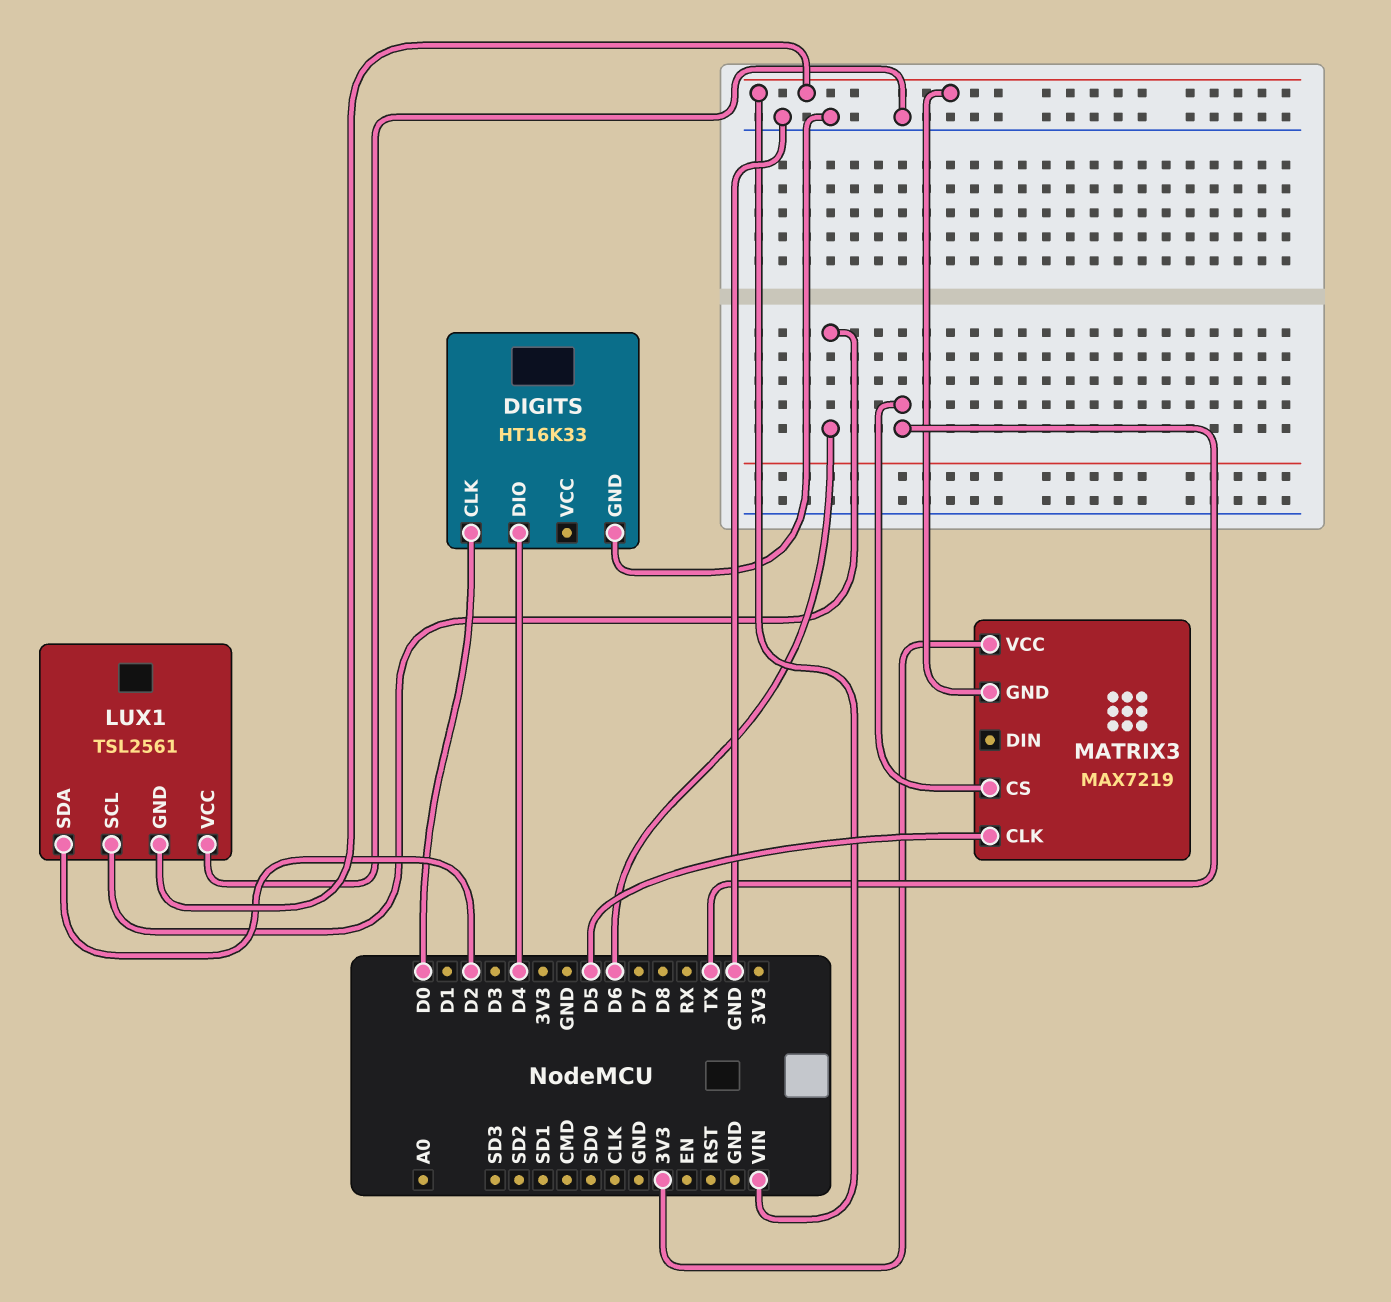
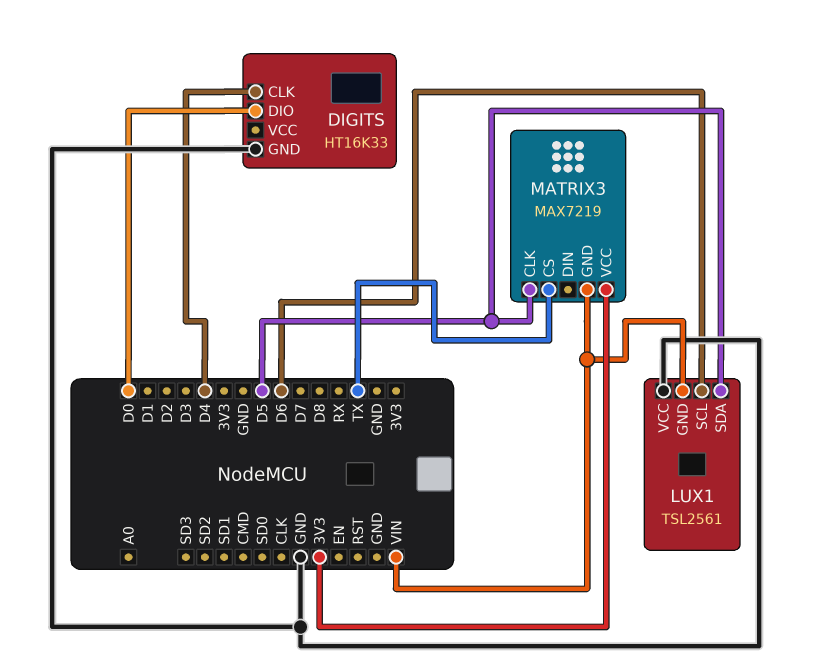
DIGITS pin CLK: D0 -> D4
DIGITS pin DIO: D4 -> D0
LUX1 pin SDA: D2 -> D5

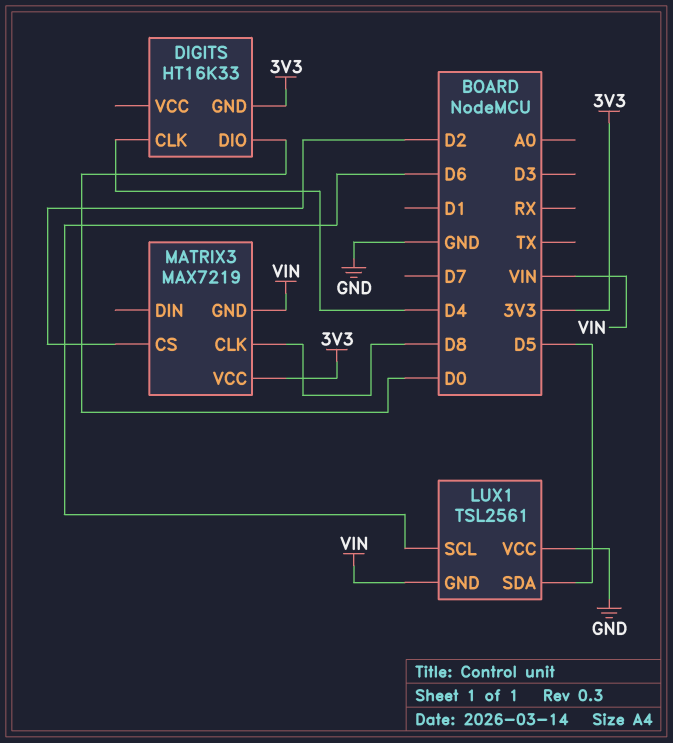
DIGITS pin GND: GND -> 3V3
MATRIX3 pin CLK: D5 -> D8
MATRIX3 pin CS: TX -> D2

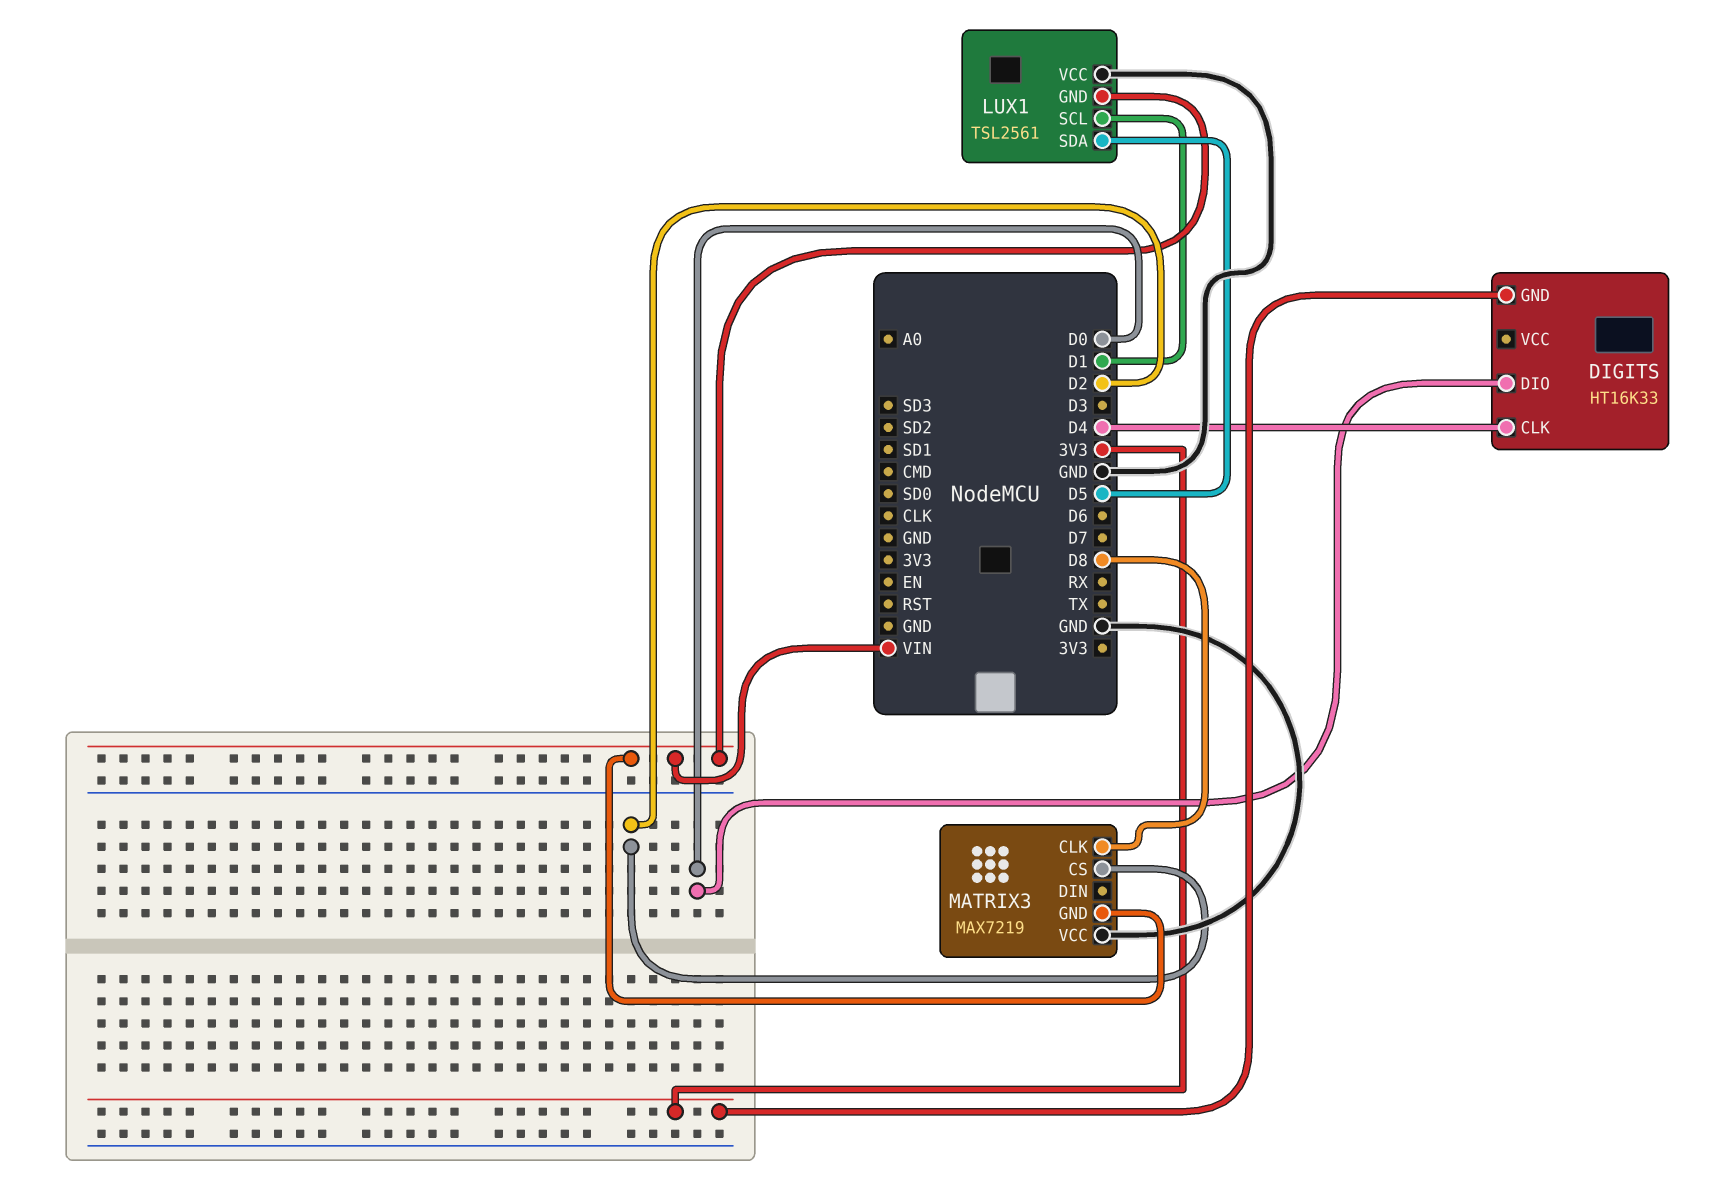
LUX1 pin SCL: D6 -> D1
MATRIX3 pin VCC: 3V3 -> GND

